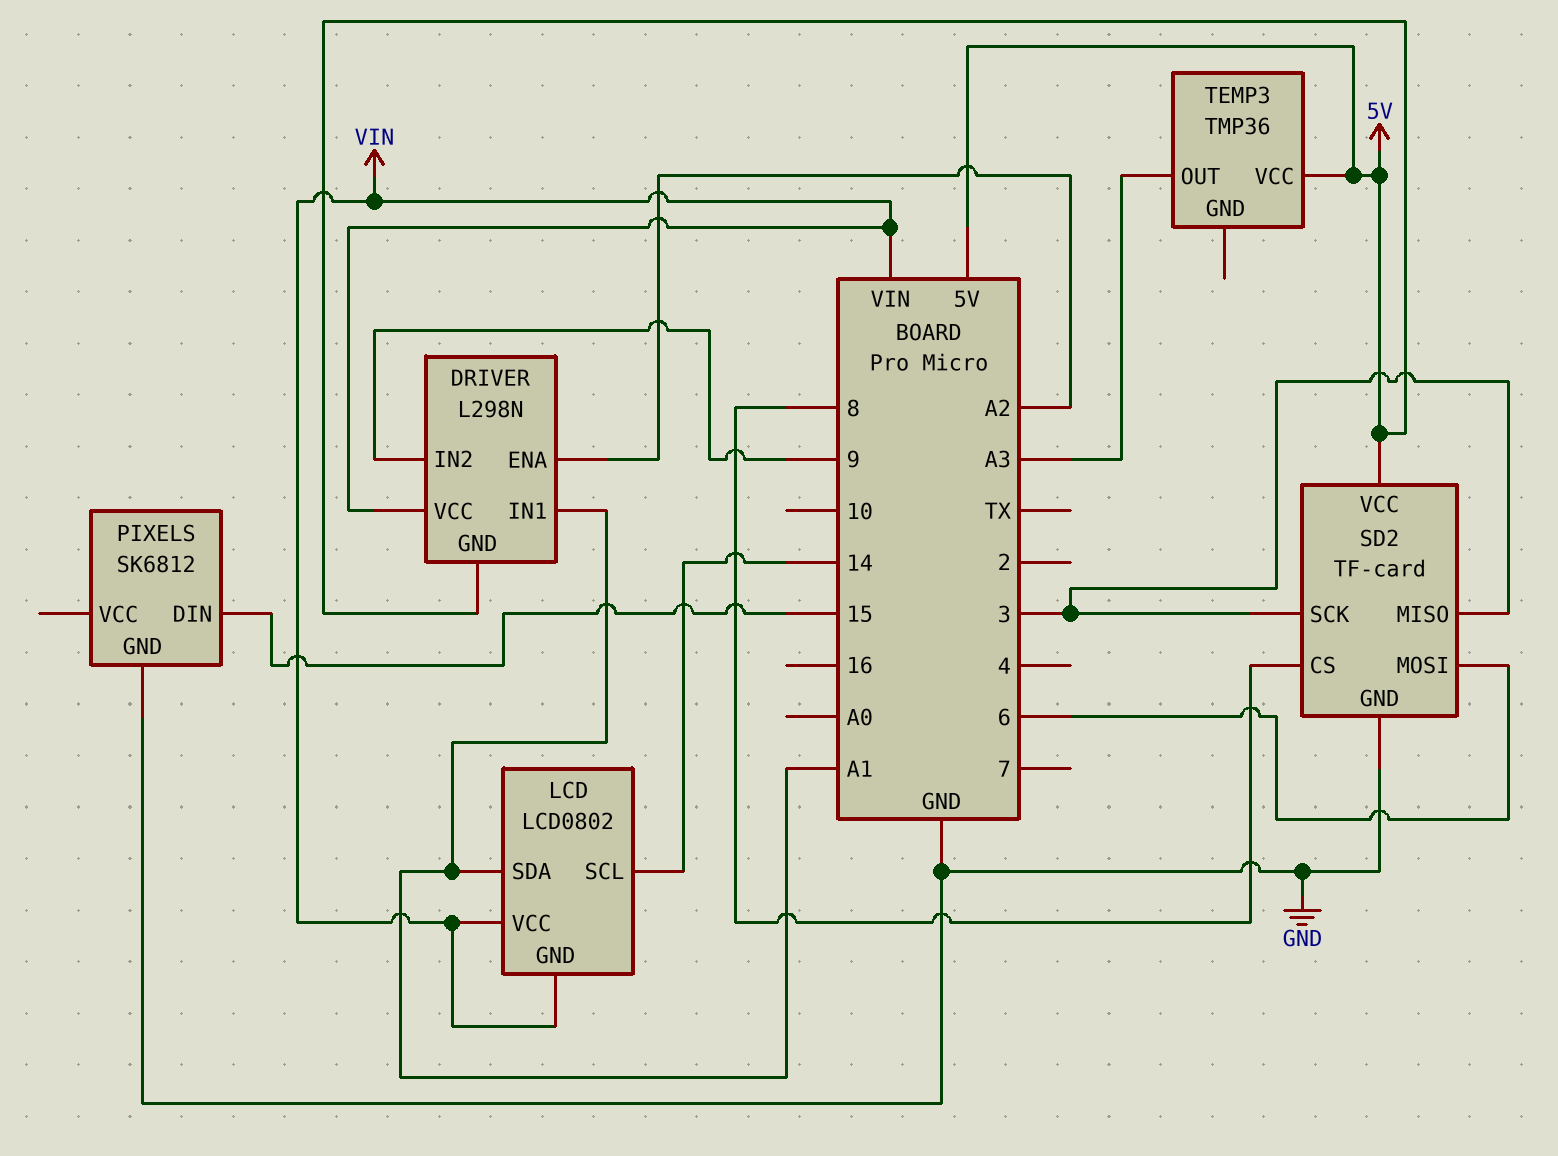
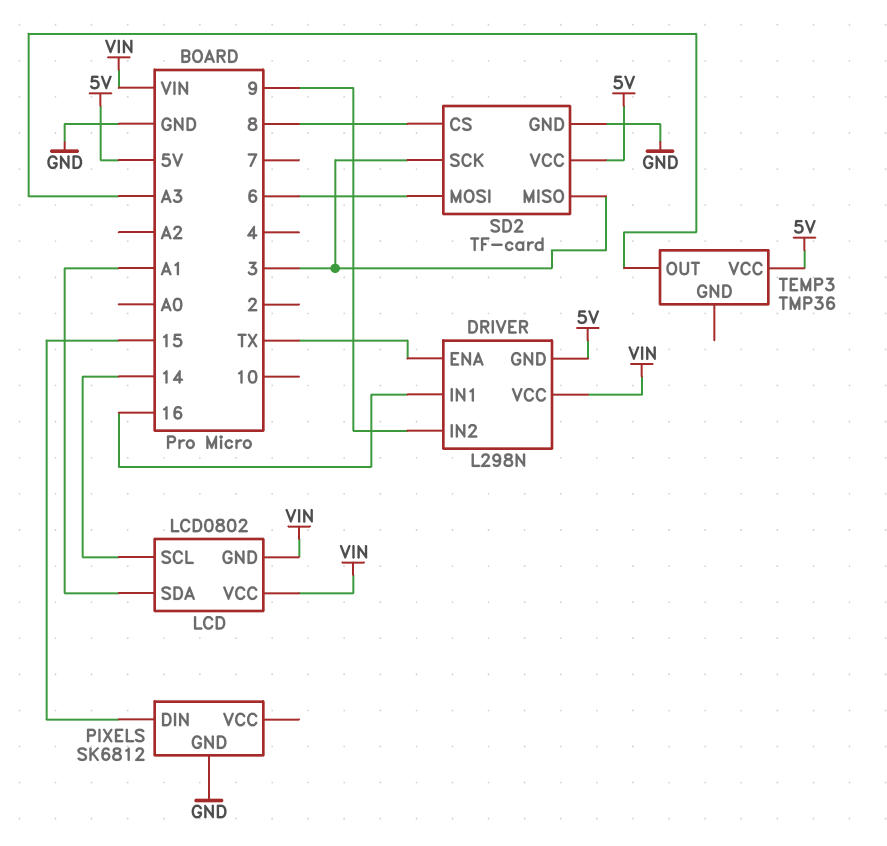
DRIVER pin ENA: A2 -> TX
DRIVER pin IN1: A1 -> 16

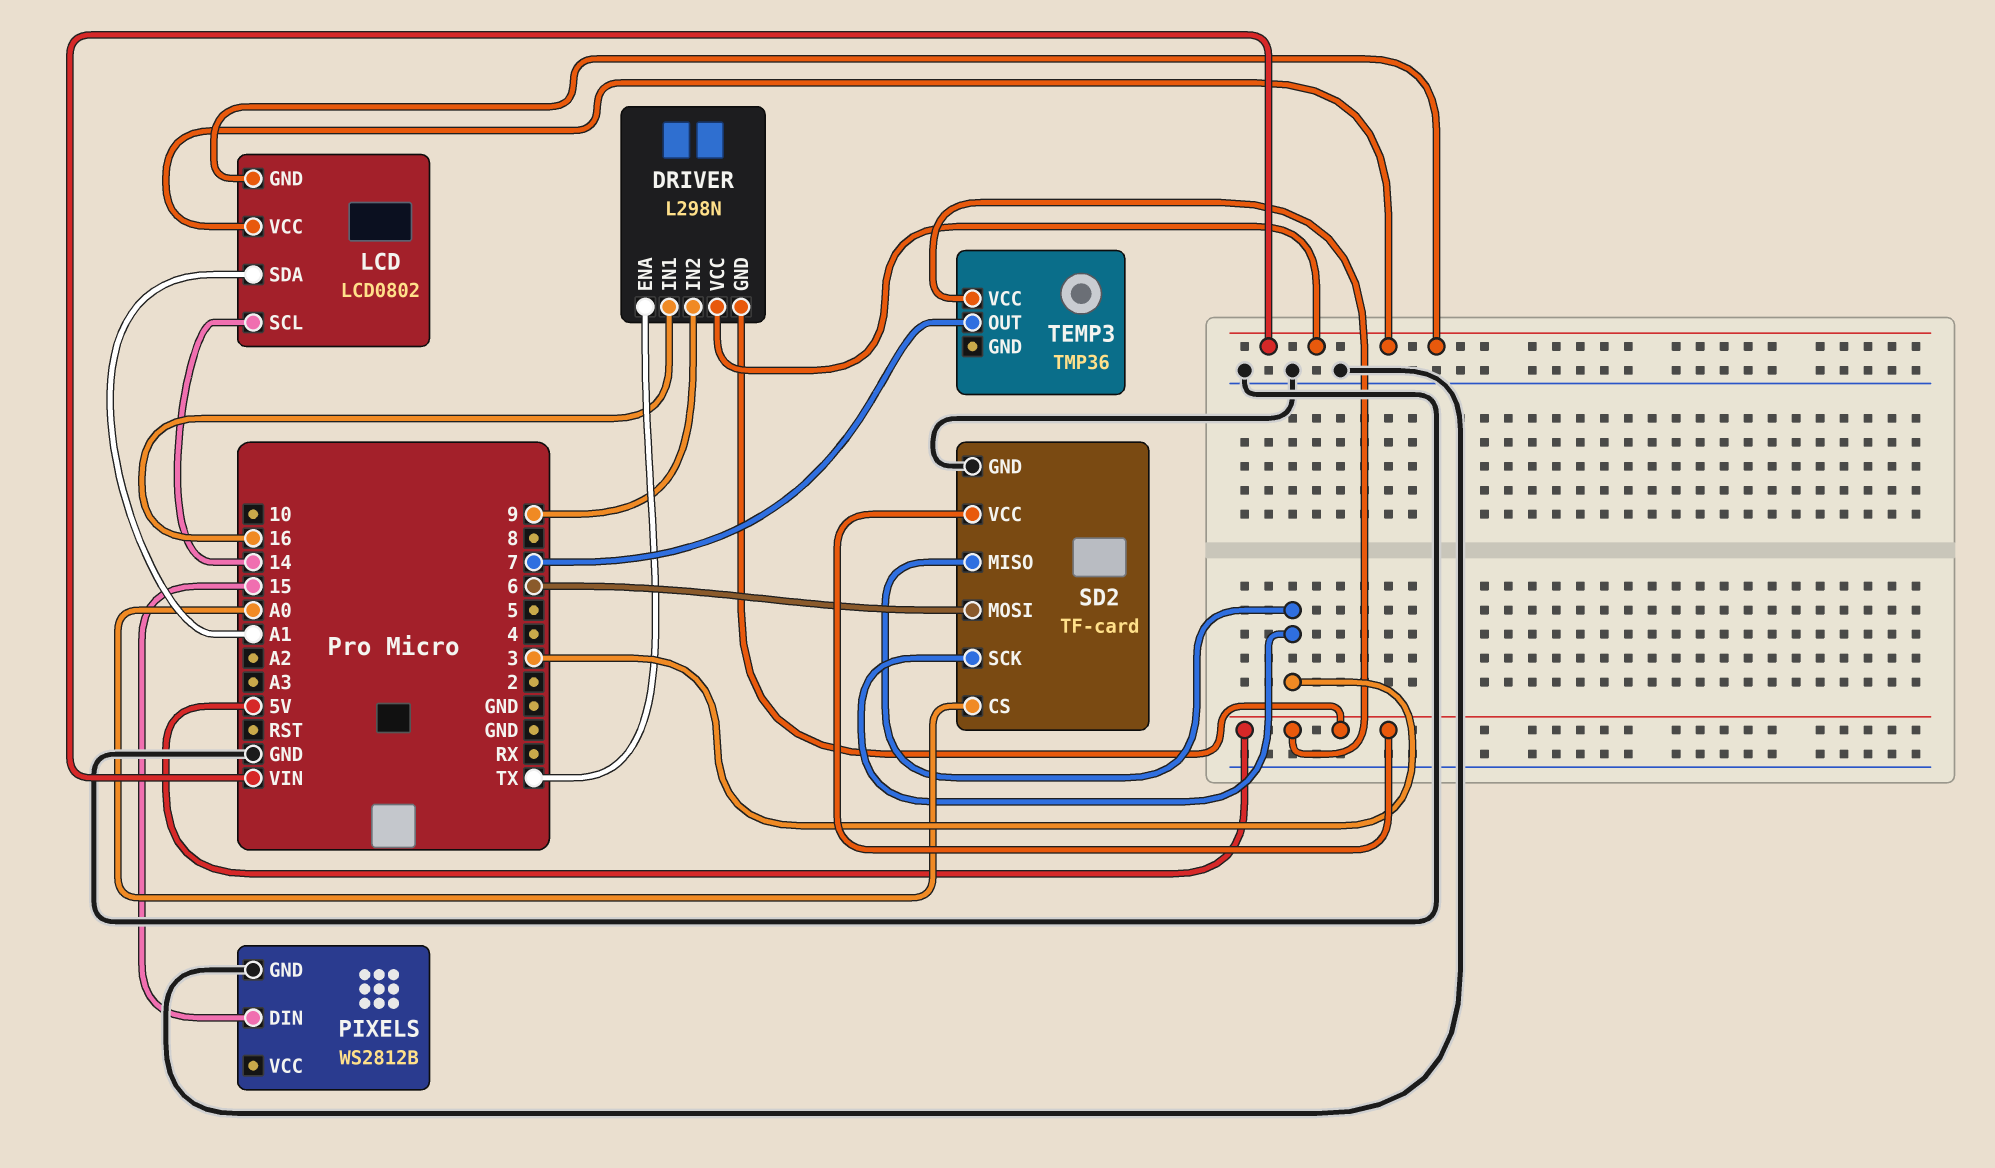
PIXELS: SK6812 -> WS2812B
SD2 pin CS: 8 -> A0
TEMP3 pin OUT: A3 -> 7

